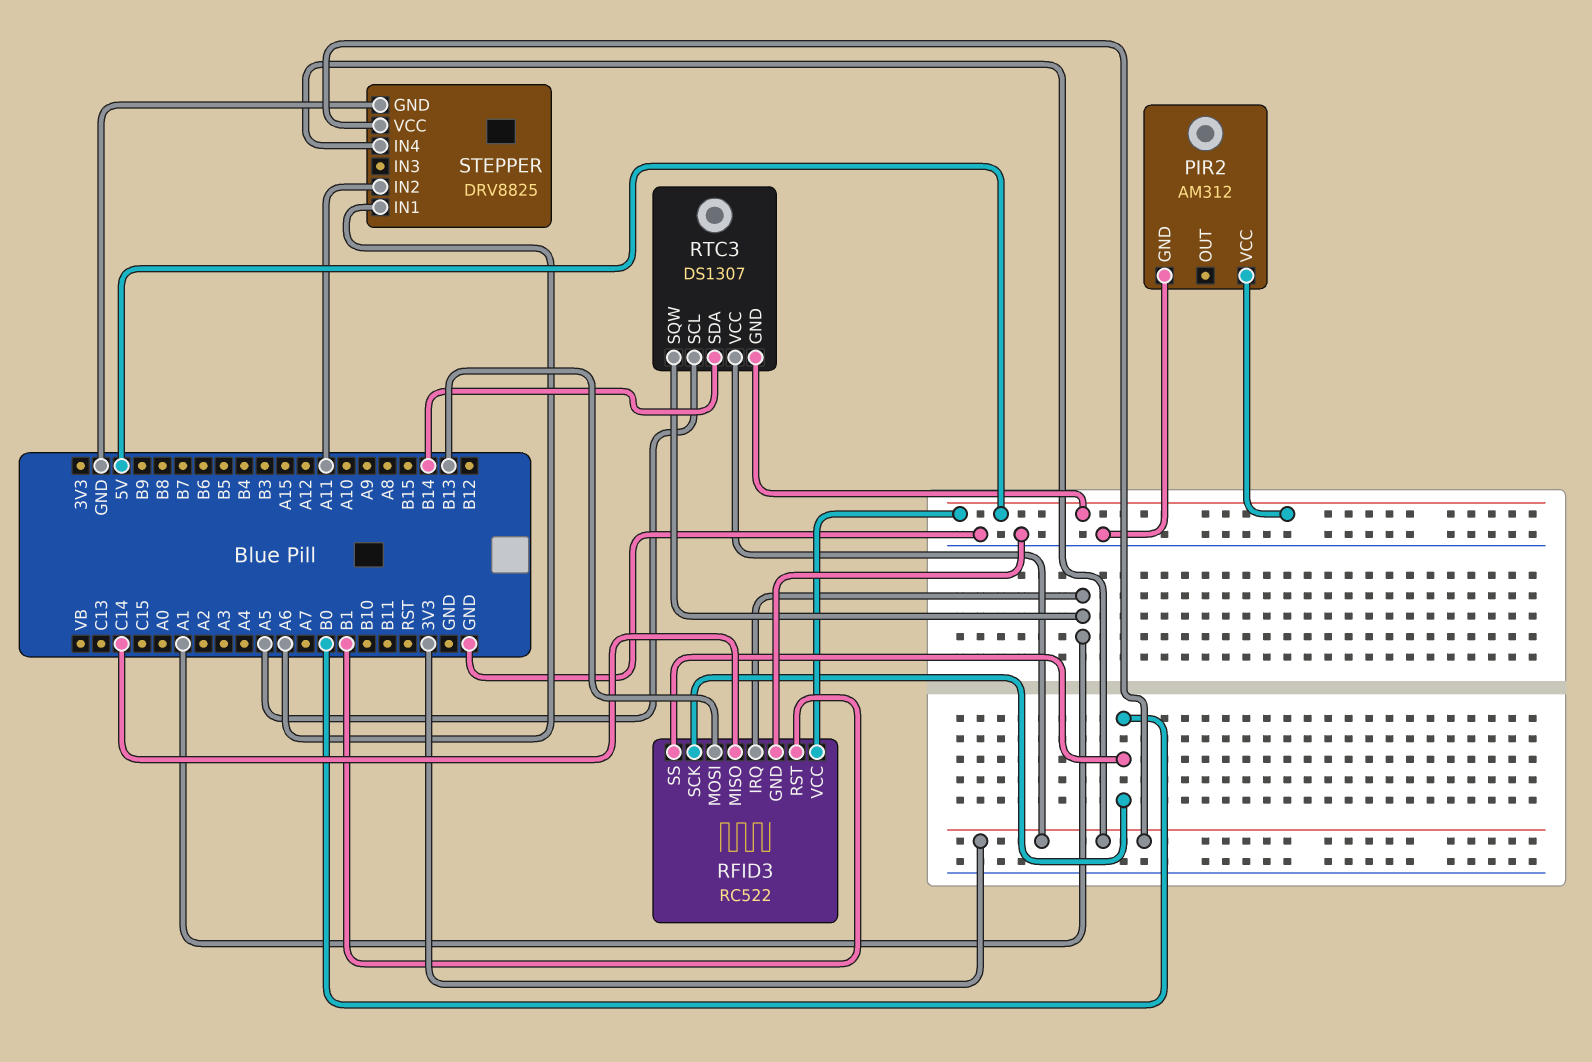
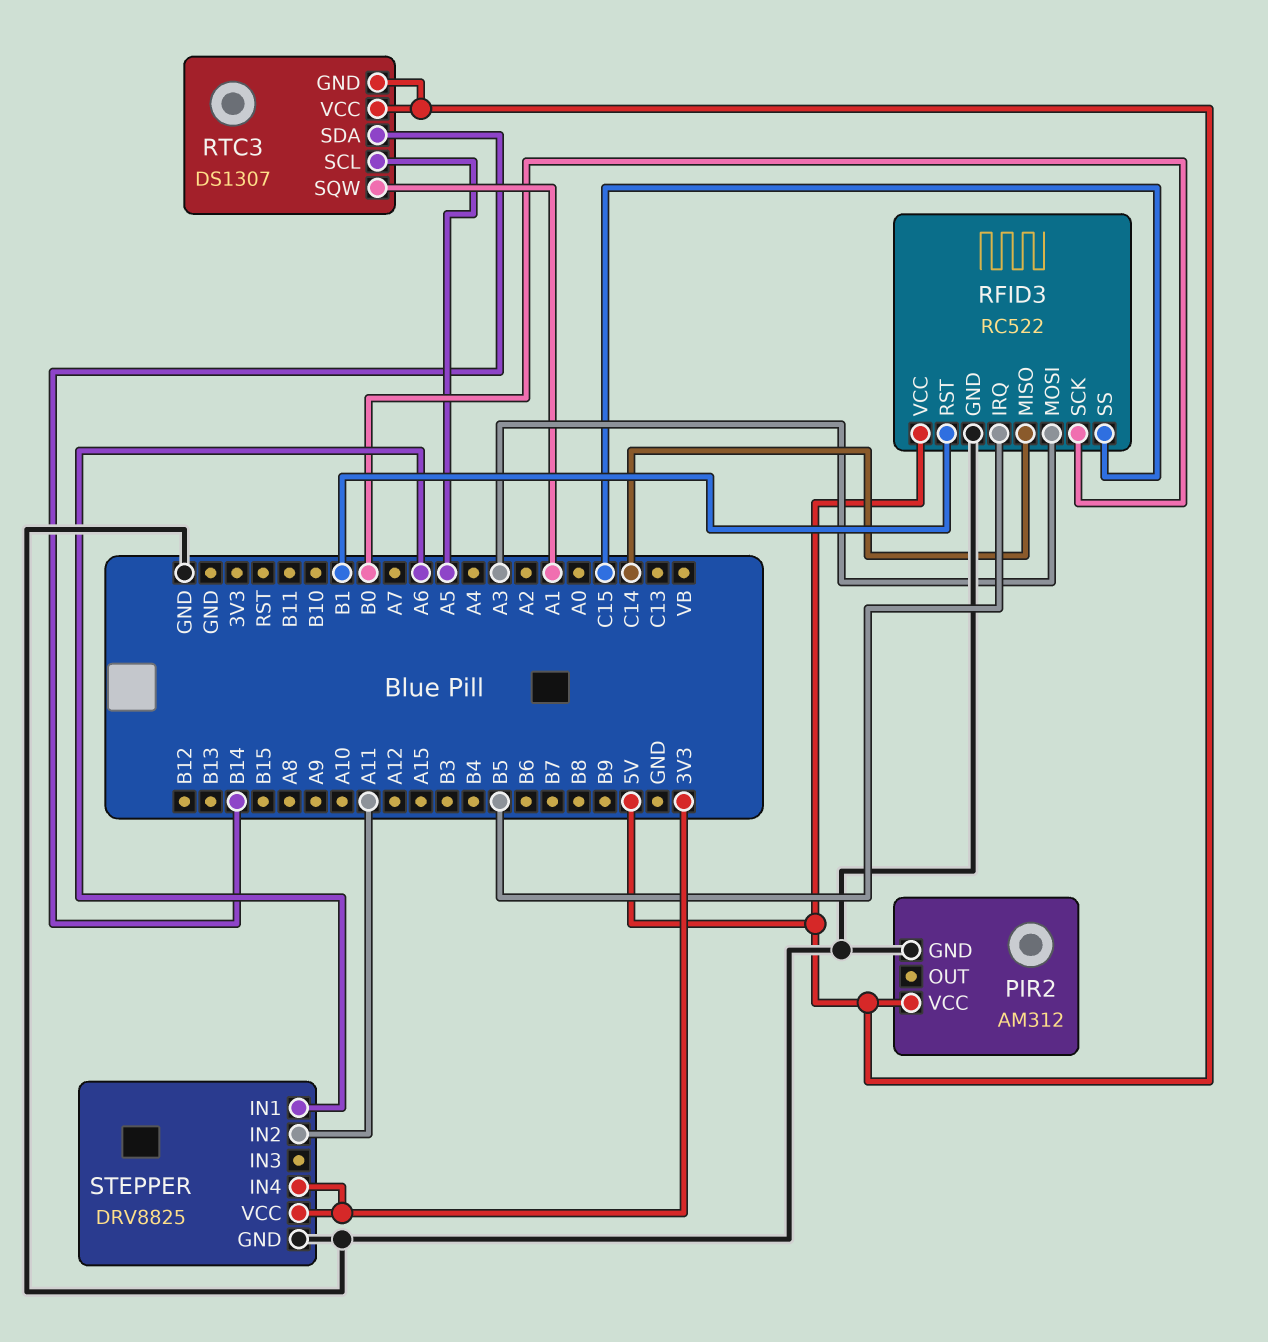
RFID3 pin IRQ: A1 -> B5
RFID3 pin MOSI: B13 -> A3
RFID3 pin SS: B0 -> C15
RTC3 pin VCC: 3V3 -> 5V

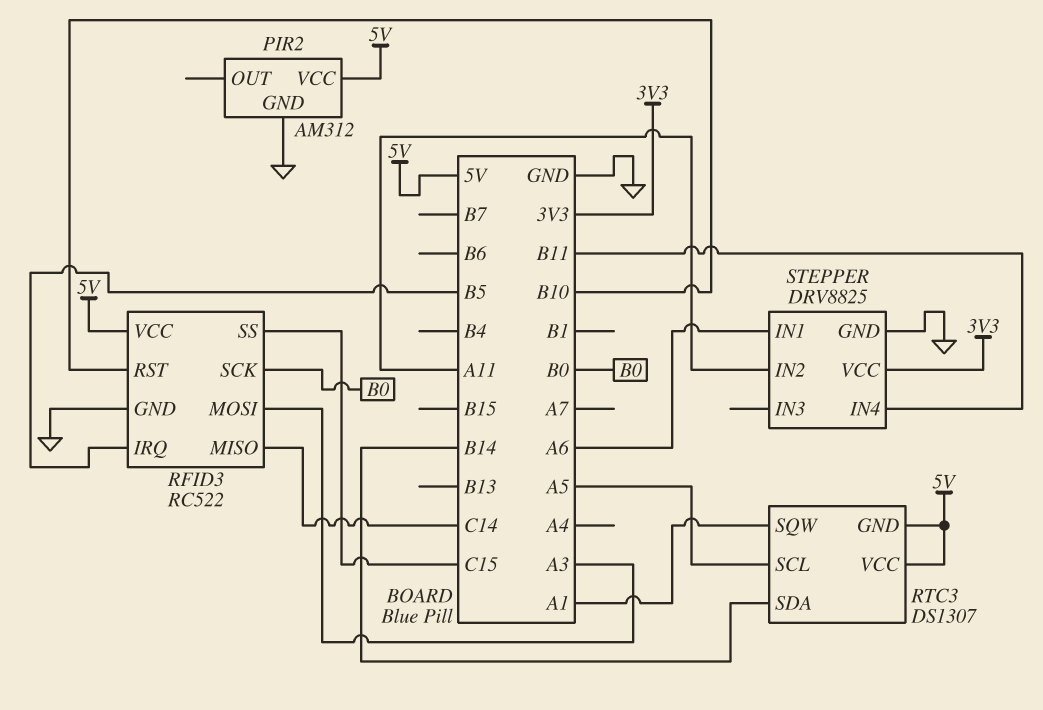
RFID3 pin RST: B1 -> B10
STEPPER pin IN4: 3V3 -> B11

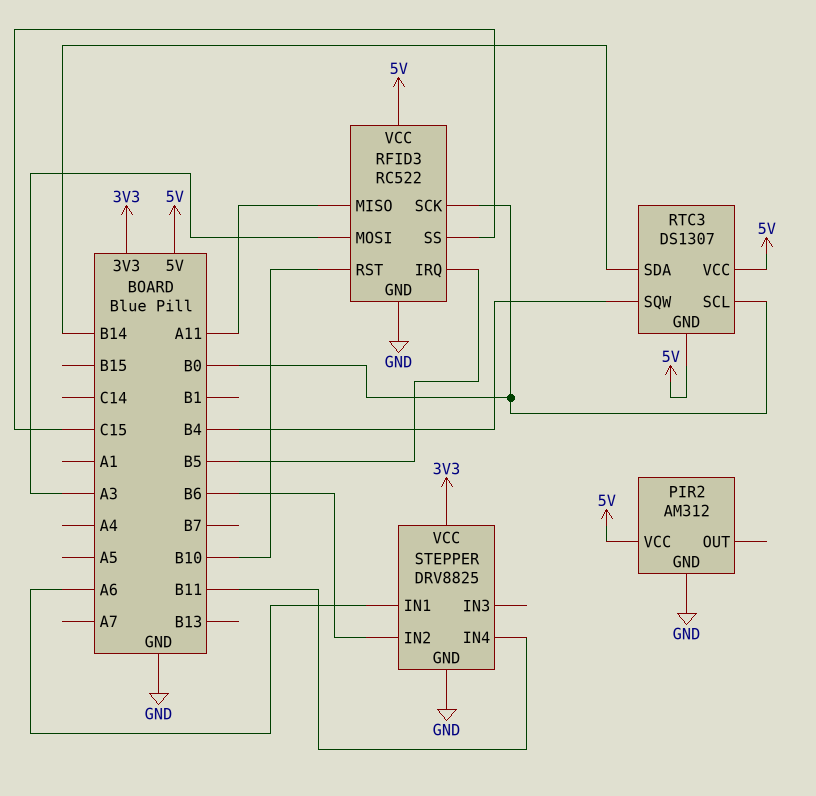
RFID3 pin MISO: C14 -> A11
RTC3 pin SCL: A5 -> B0
RTC3 pin SQW: A1 -> B4
STEPPER pin IN2: A11 -> B6

